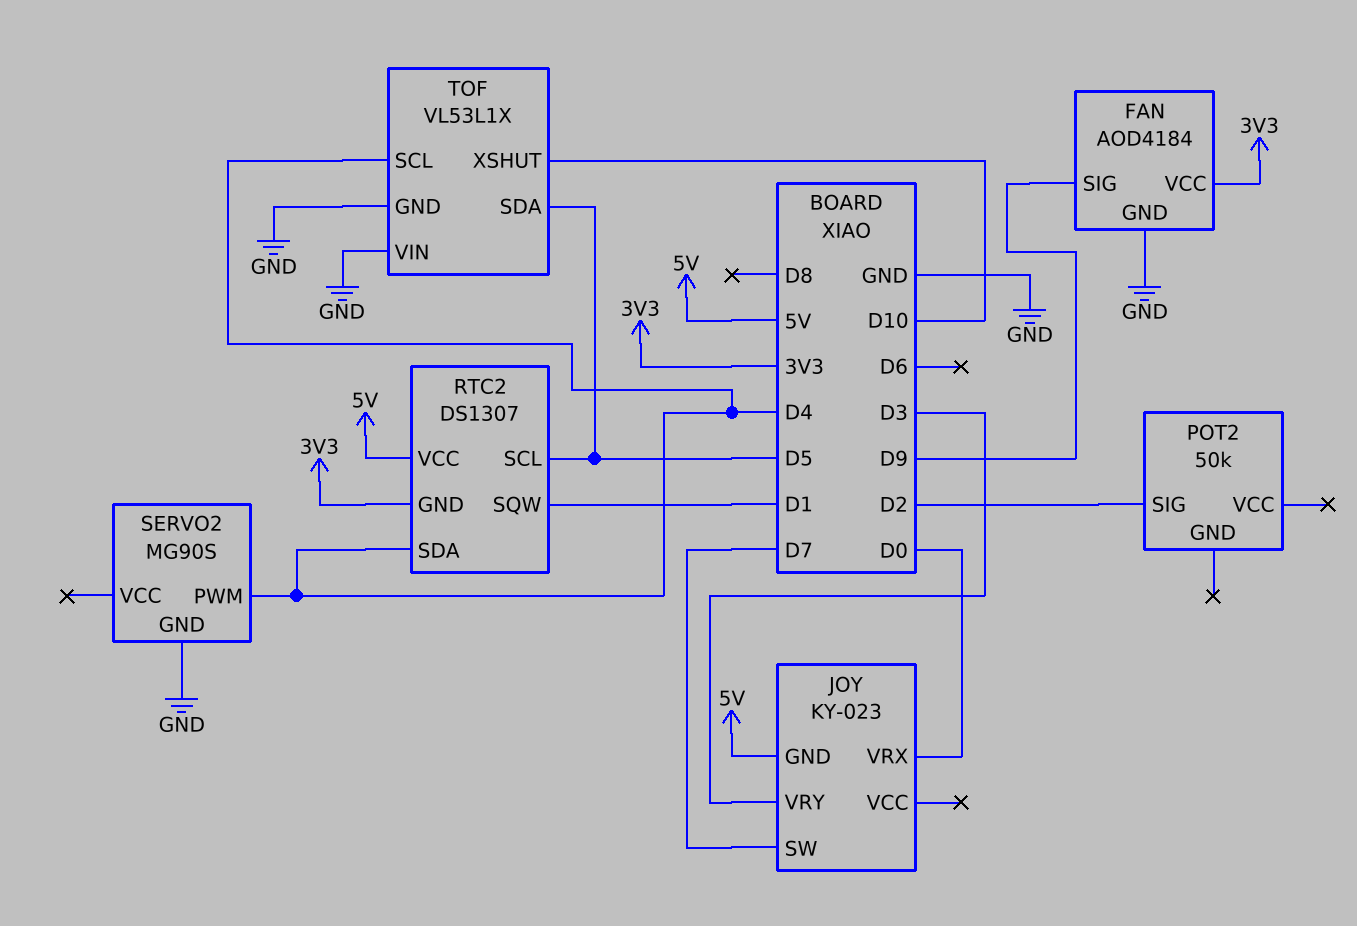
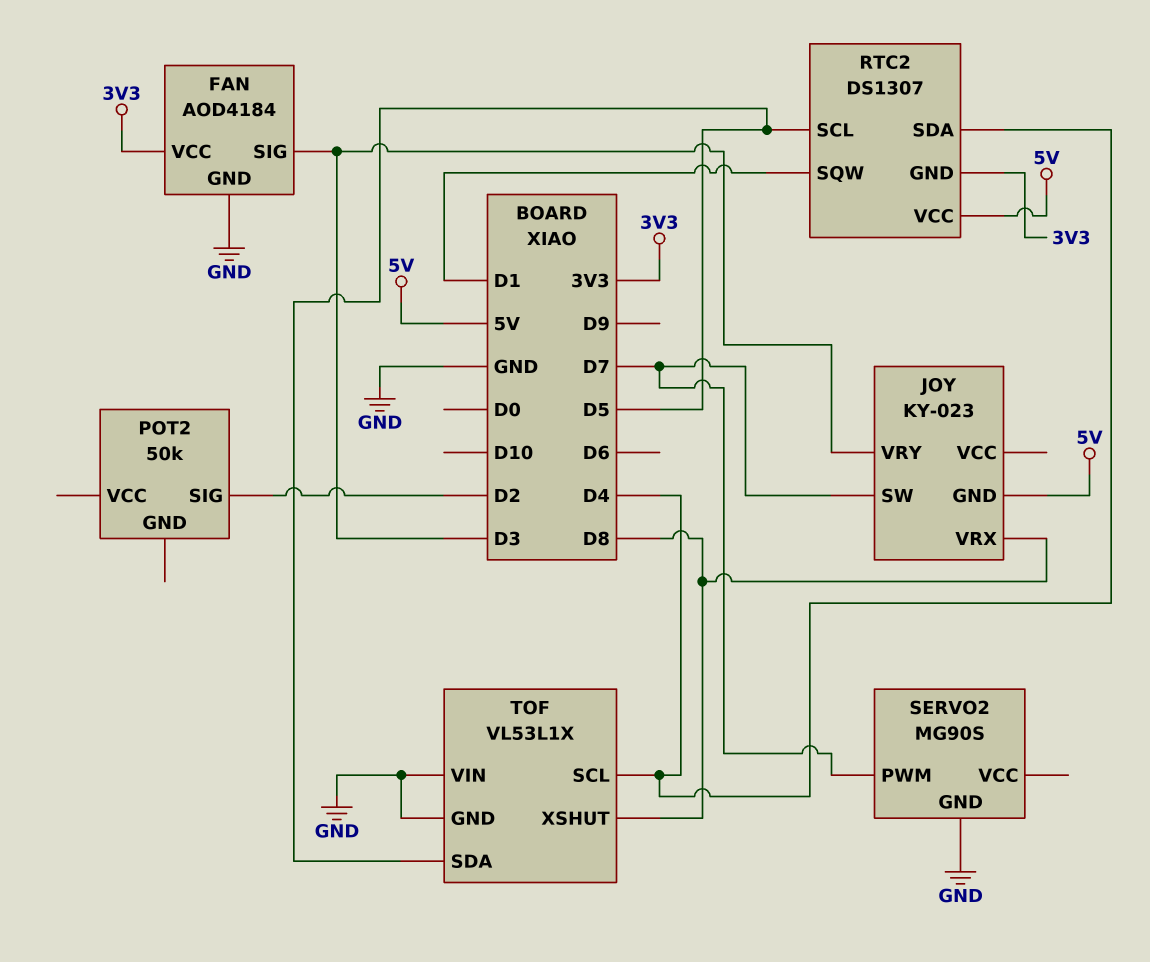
FAN pin SIG: D9 -> D3
JOY pin VRX: D0 -> D8
SERVO2 pin PWM: D4 -> D7
TOF pin XSHUT: D10 -> D8

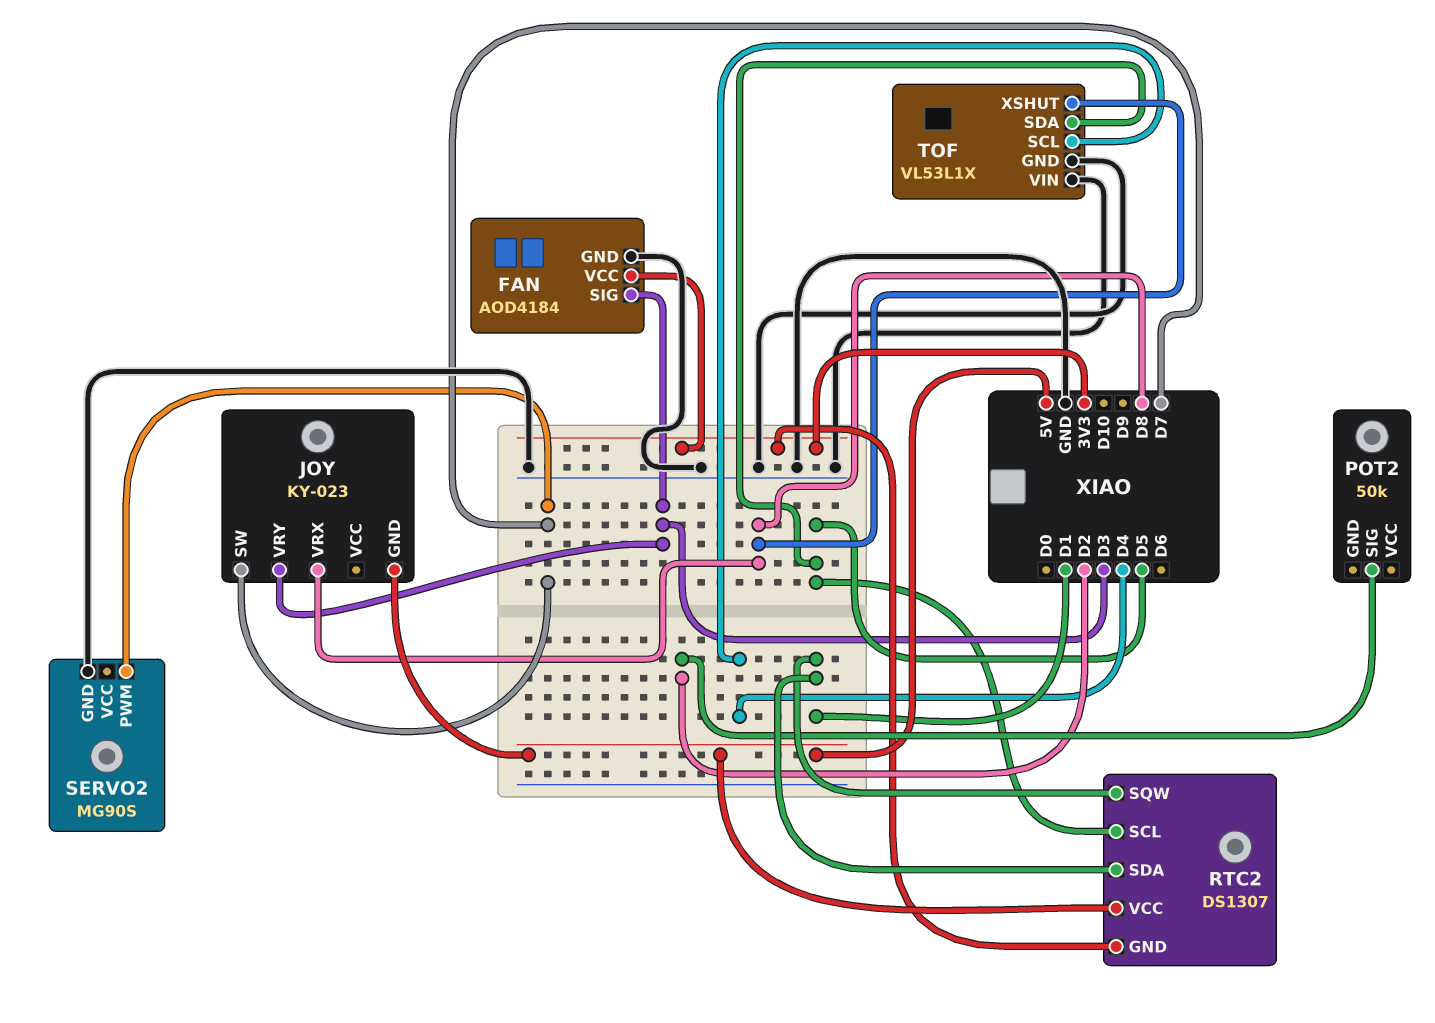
RTC2 pin SDA: D4 -> D1

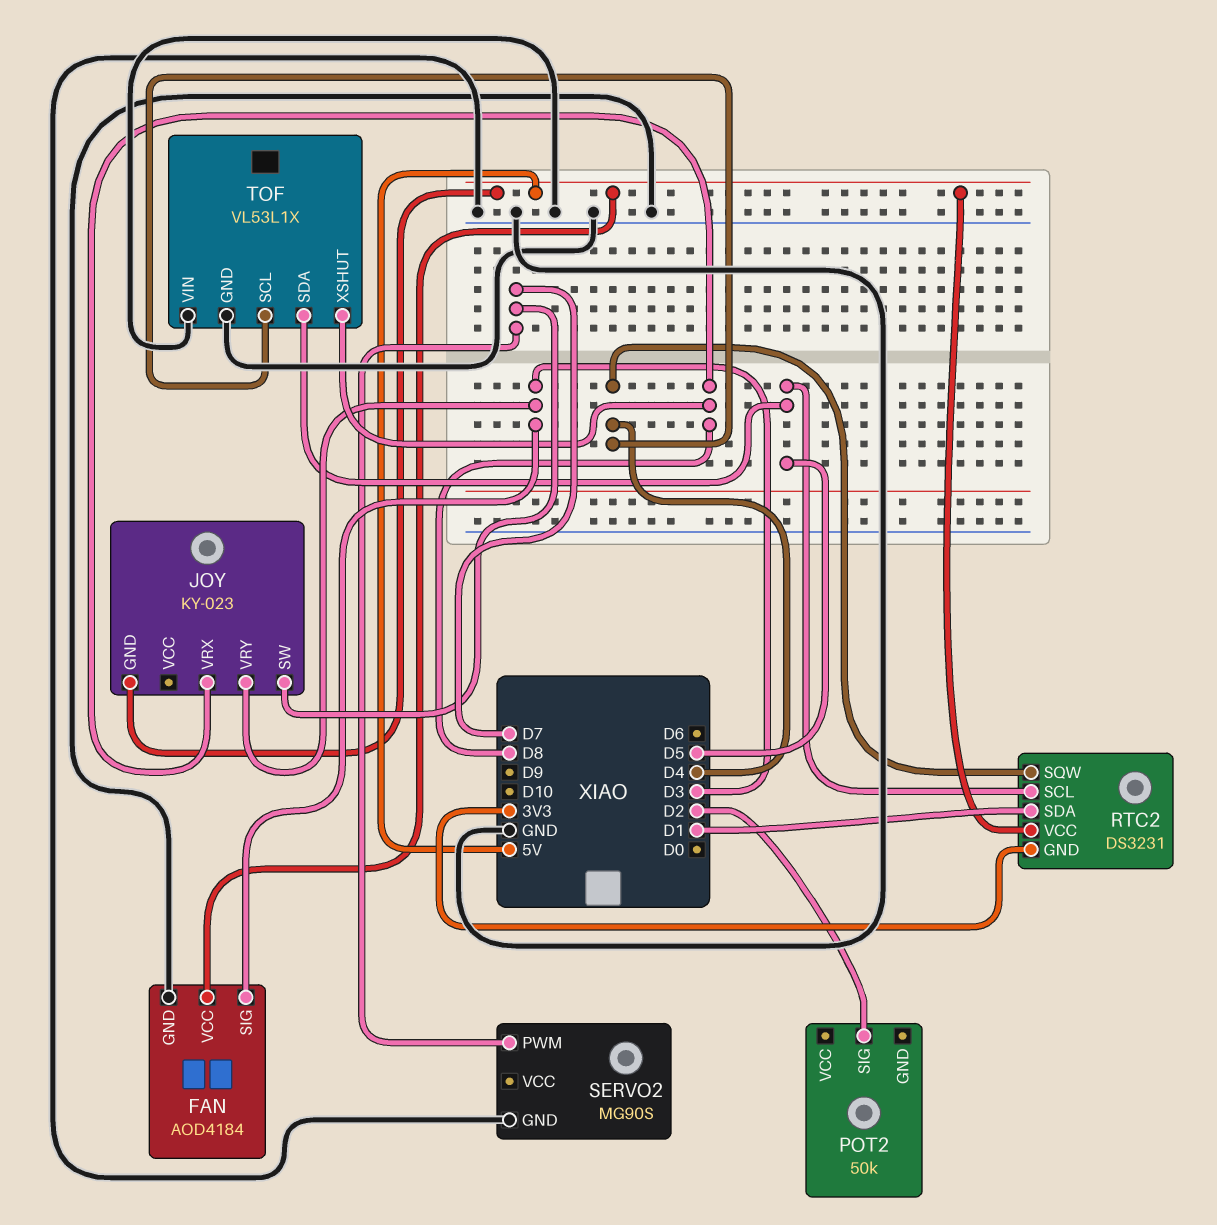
FAN pin VCC: 3V3 -> 5V
RTC2: DS1307 -> DS3231
RTC2 pin SQW: D1 -> D4

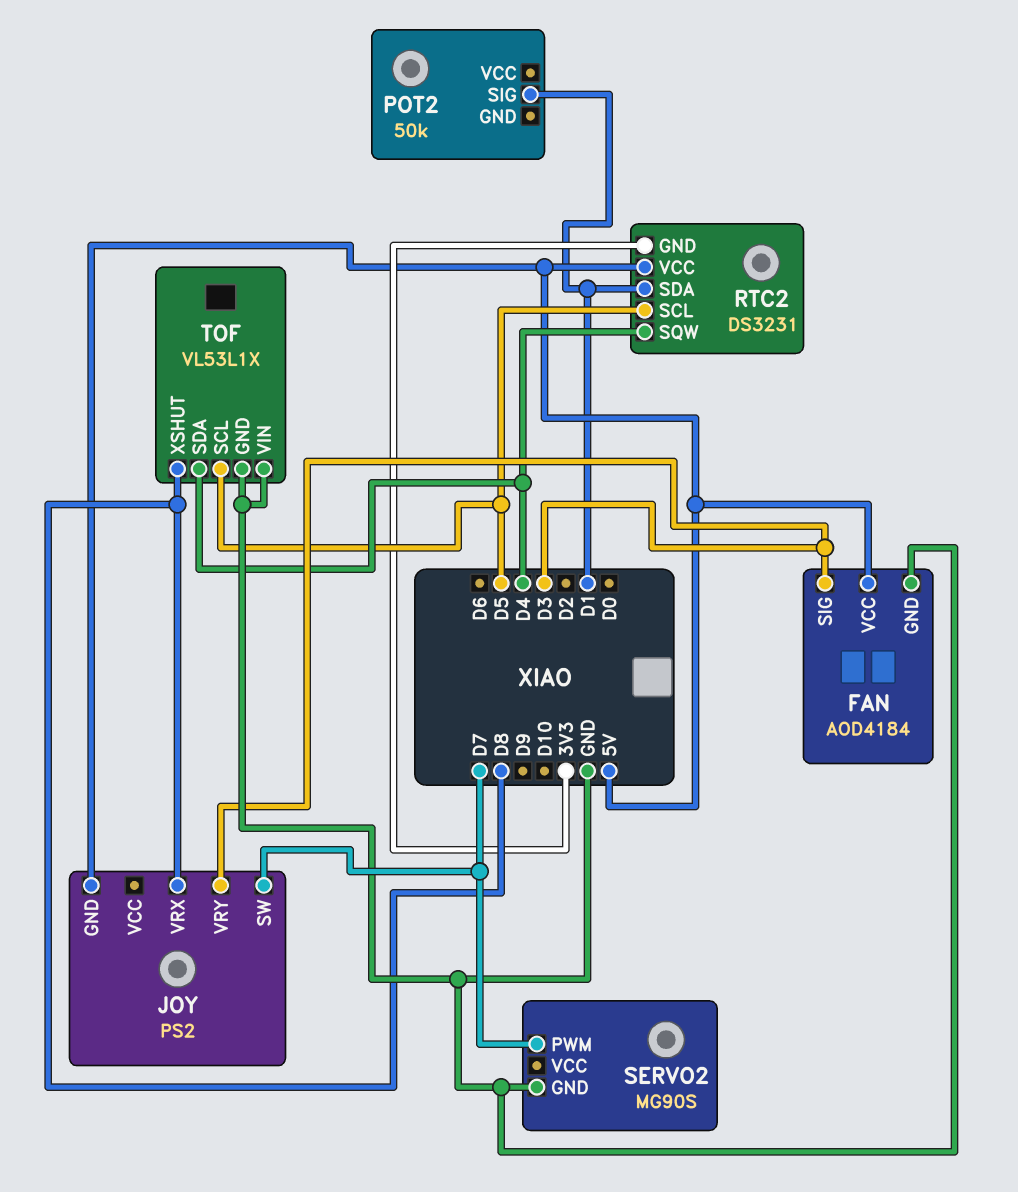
JOY: KY-023 -> PS2
POT2 pin SIG: D2 -> D1
TOF pin SCL: D4 -> D5
TOF pin SDA: D5 -> D4

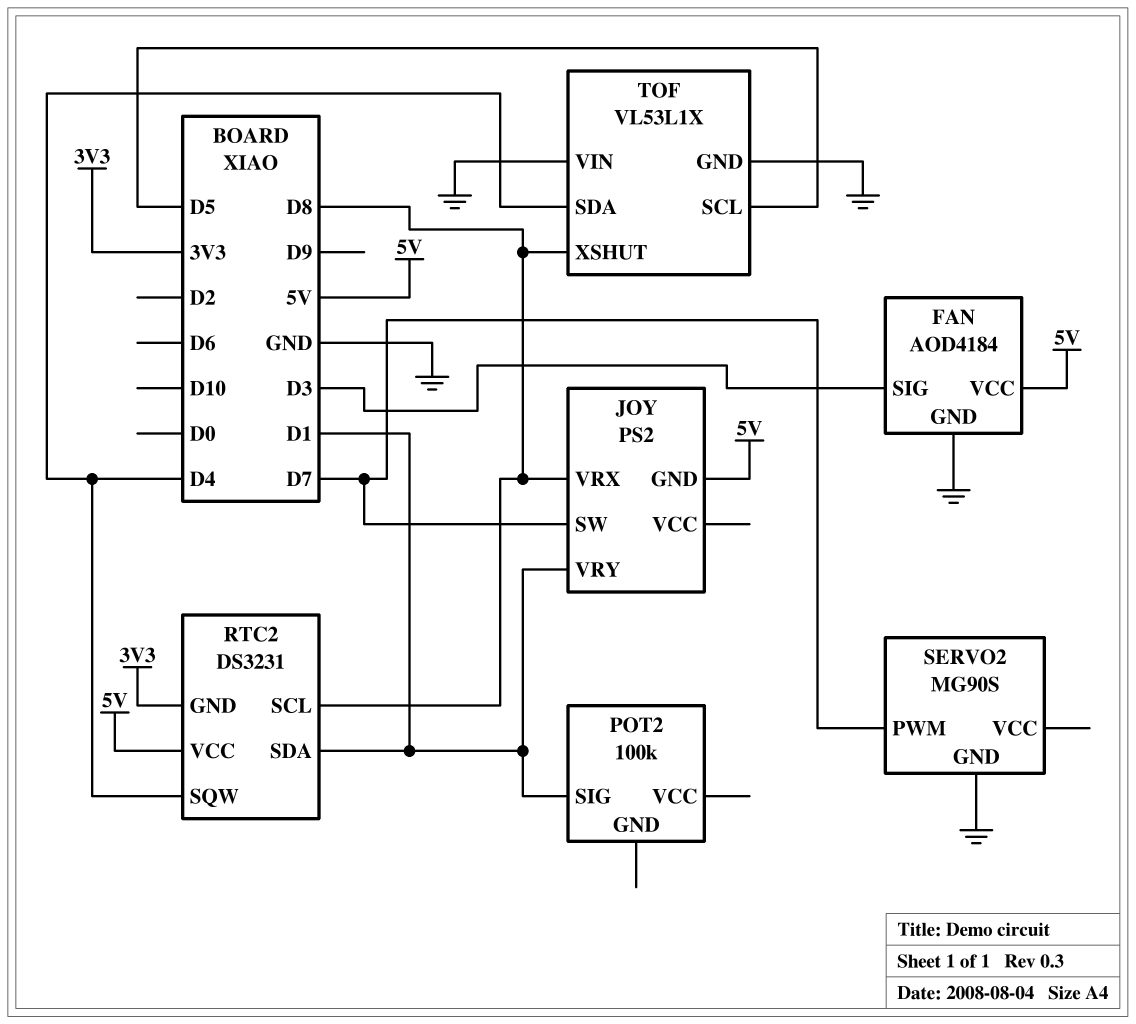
JOY pin VRY: D3 -> D1
POT2: 50k -> 100k
RTC2 pin SCL: D5 -> D8

